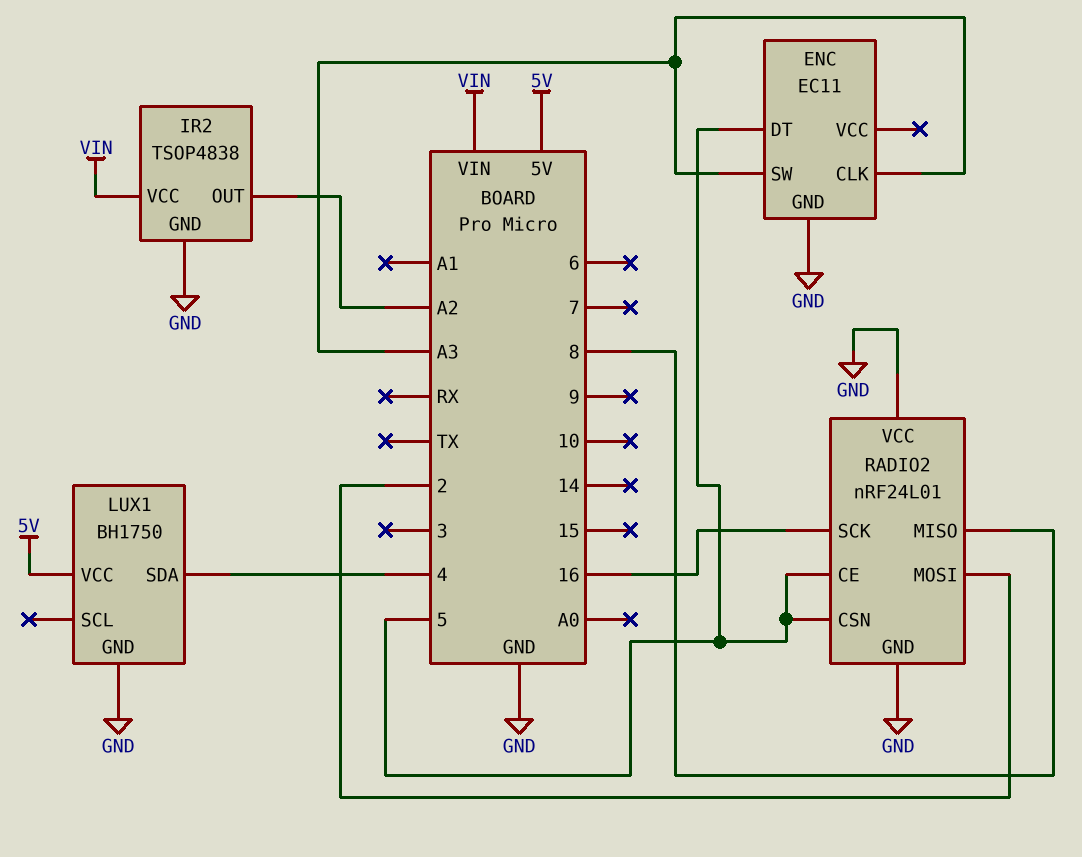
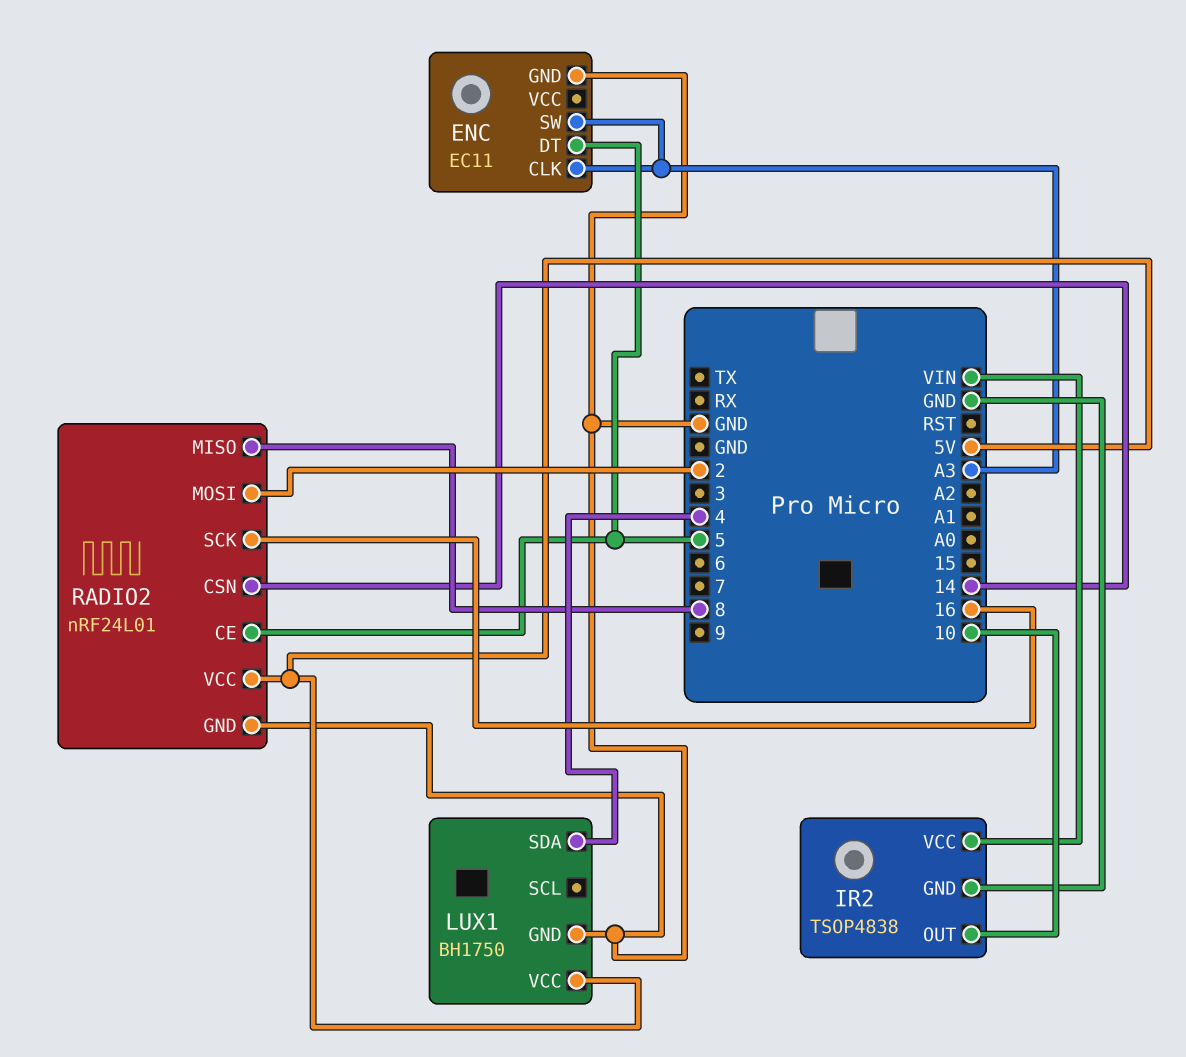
IR2 pin OUT: A2 -> 10
RADIO2 pin CSN: 5 -> 14
RADIO2 pin VCC: GND -> 5V

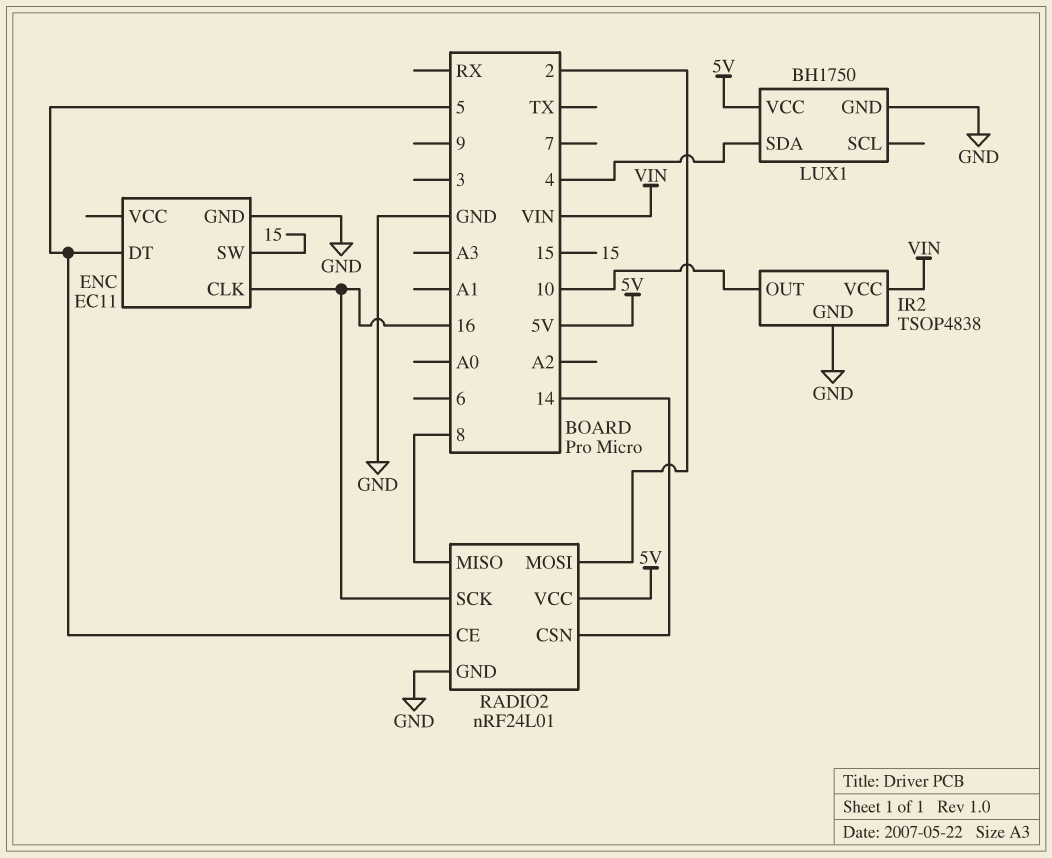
ENC pin CLK: A3 -> 16
ENC pin SW: A3 -> 15

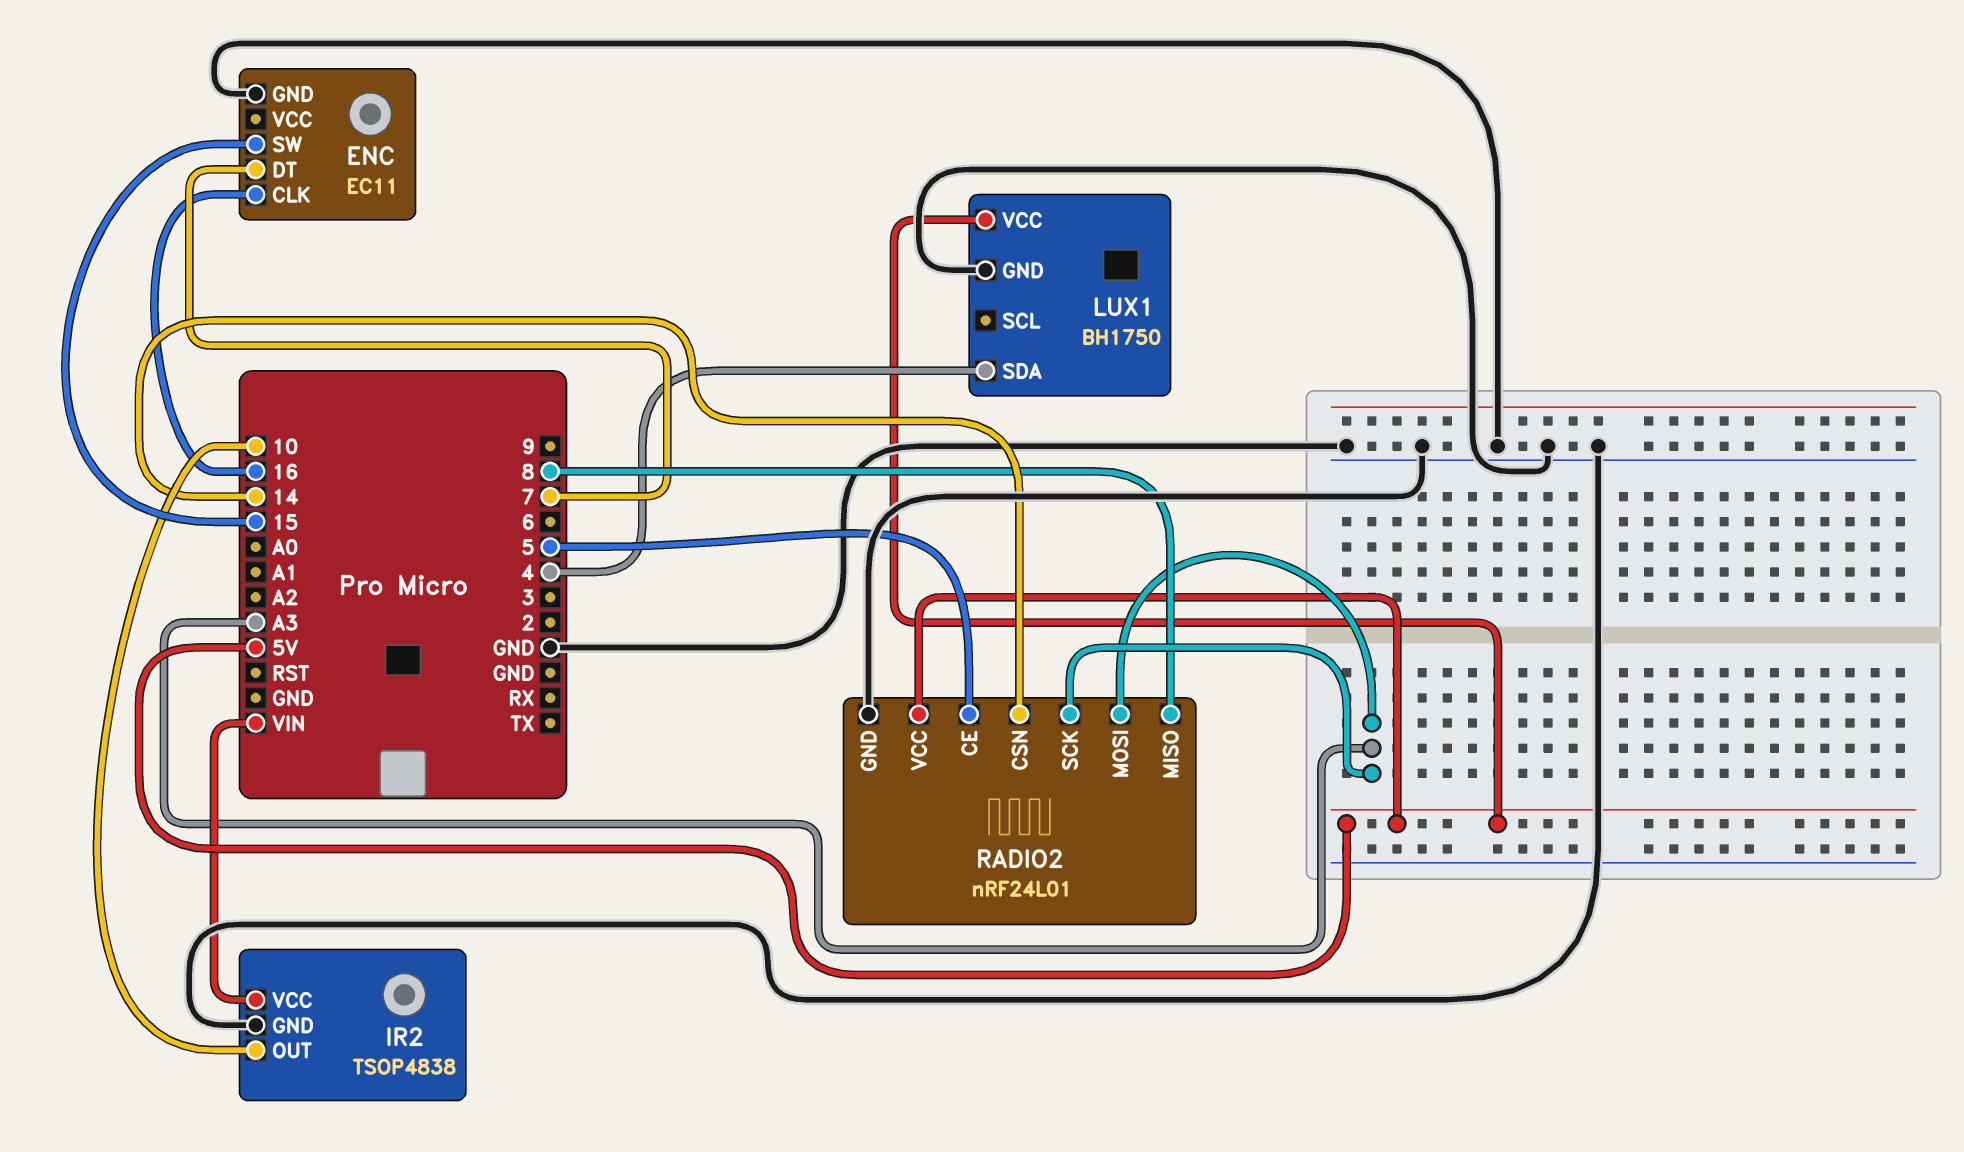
ENC pin DT: 5 -> 7
RADIO2 pin MOSI: 2 -> A3
RADIO2 pin SCK: 16 -> A3

